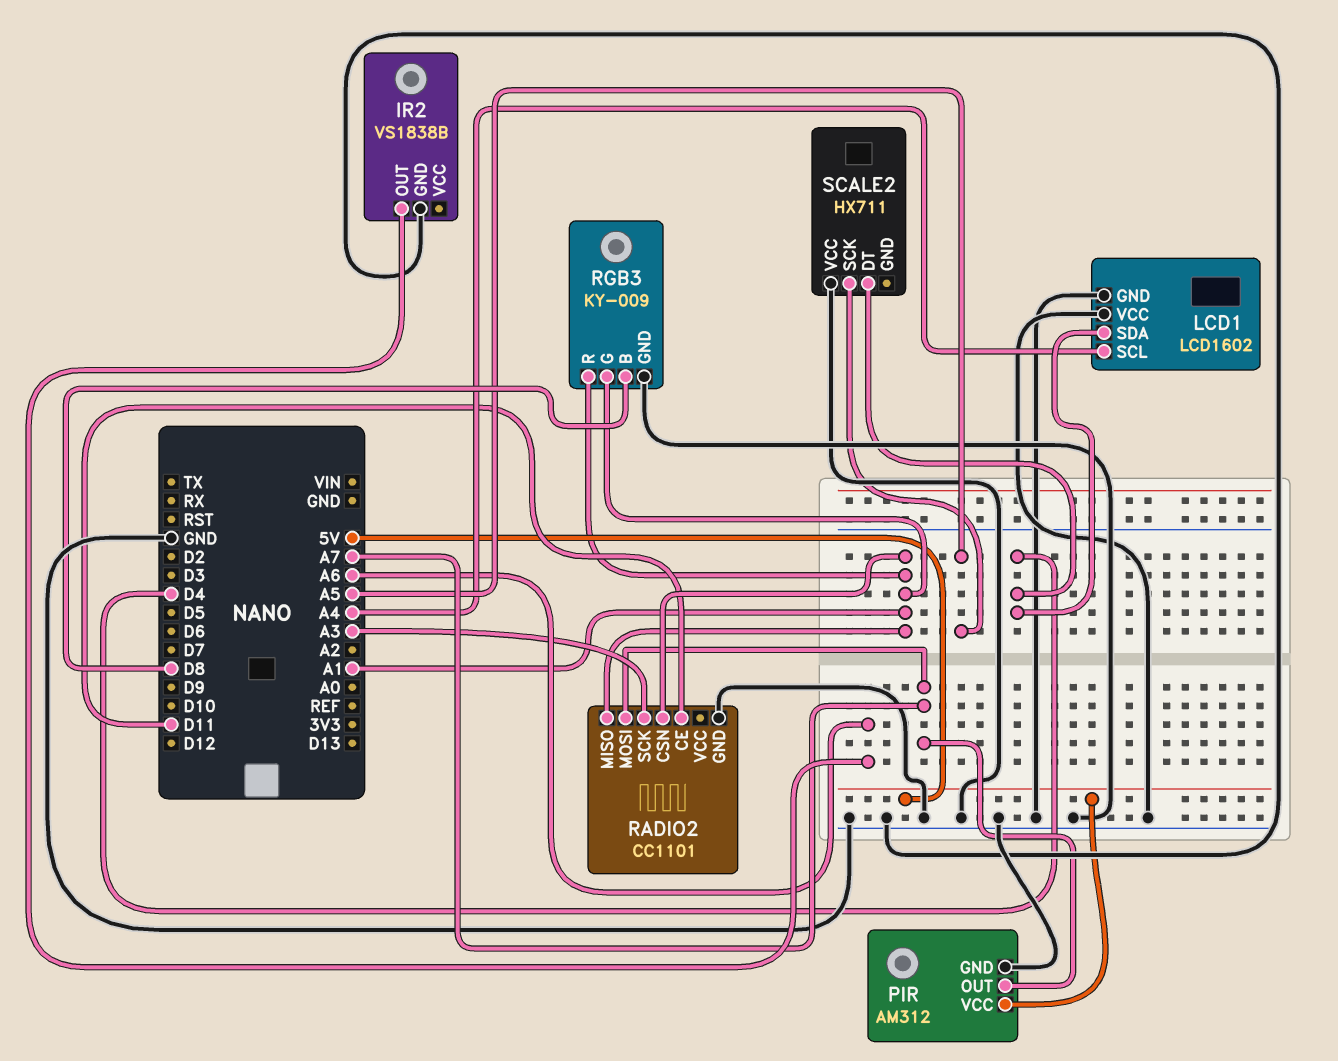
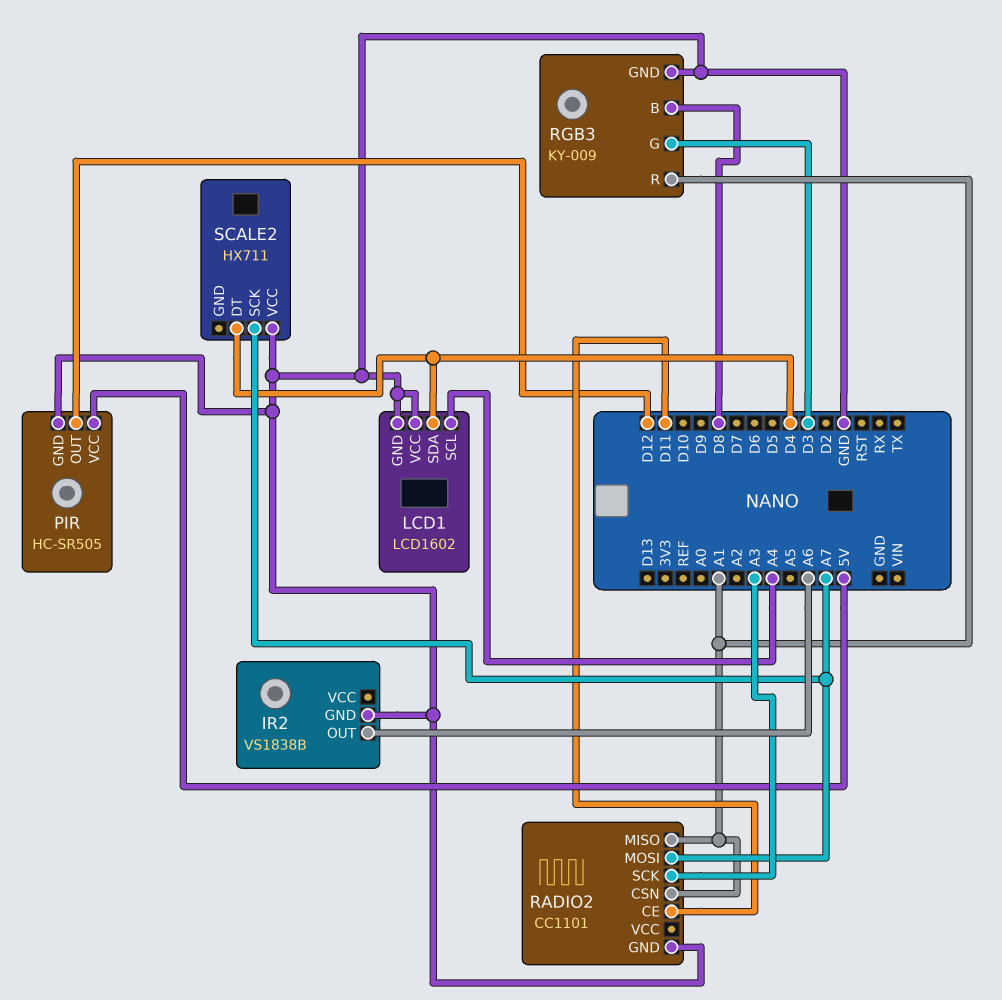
PIR: AM312 -> HC-SR505
PIR pin OUT: A7 -> D12
RGB3 pin G: A1 -> D3
SCALE2 pin SCK: A5 -> A7

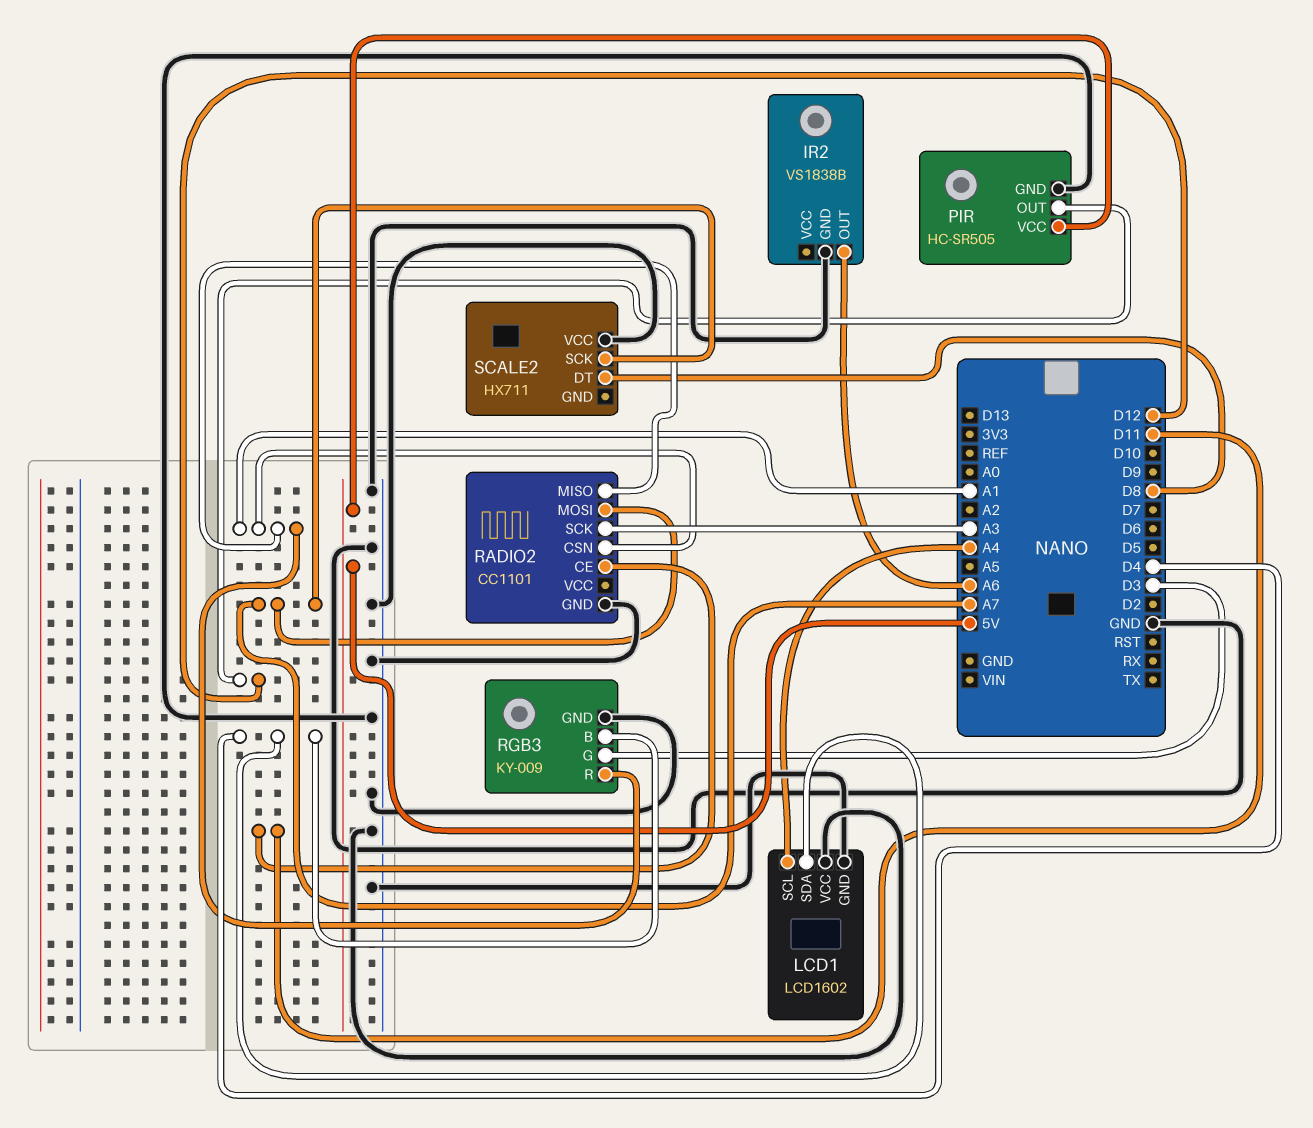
RGB3 pin B: D8 -> D4
SCALE2 pin DT: D4 -> D8

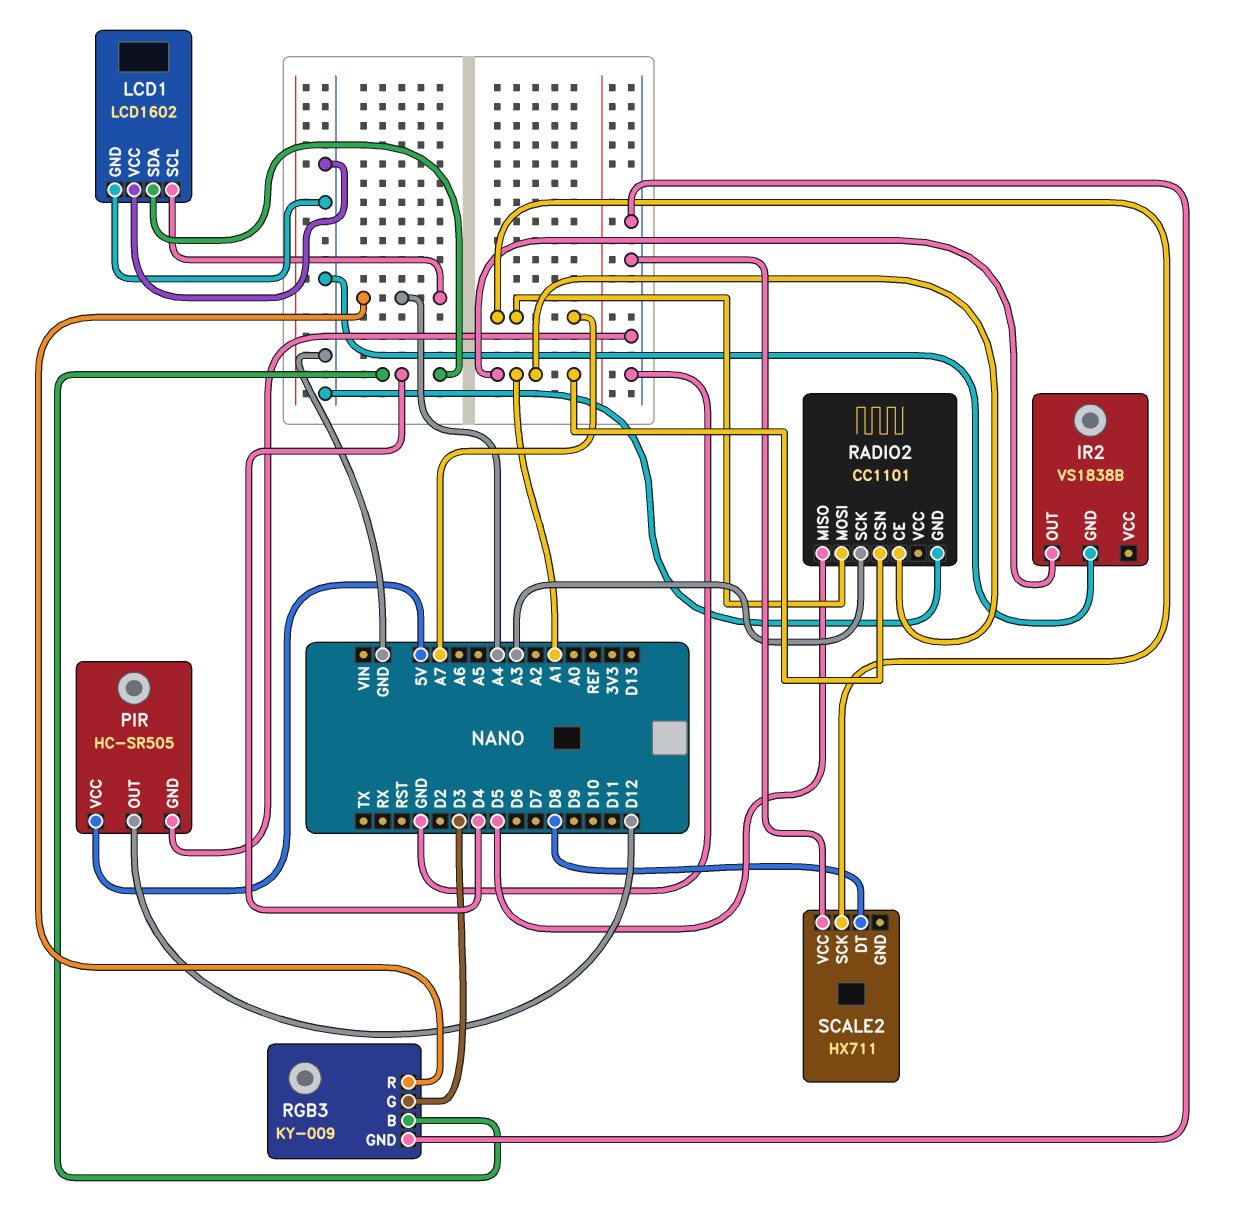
IR2 pin OUT: A6 -> A1
RADIO2 pin CE: D11 -> A1
RADIO2 pin MISO: A1 -> D5
RGB3 pin R: A1 -> A4

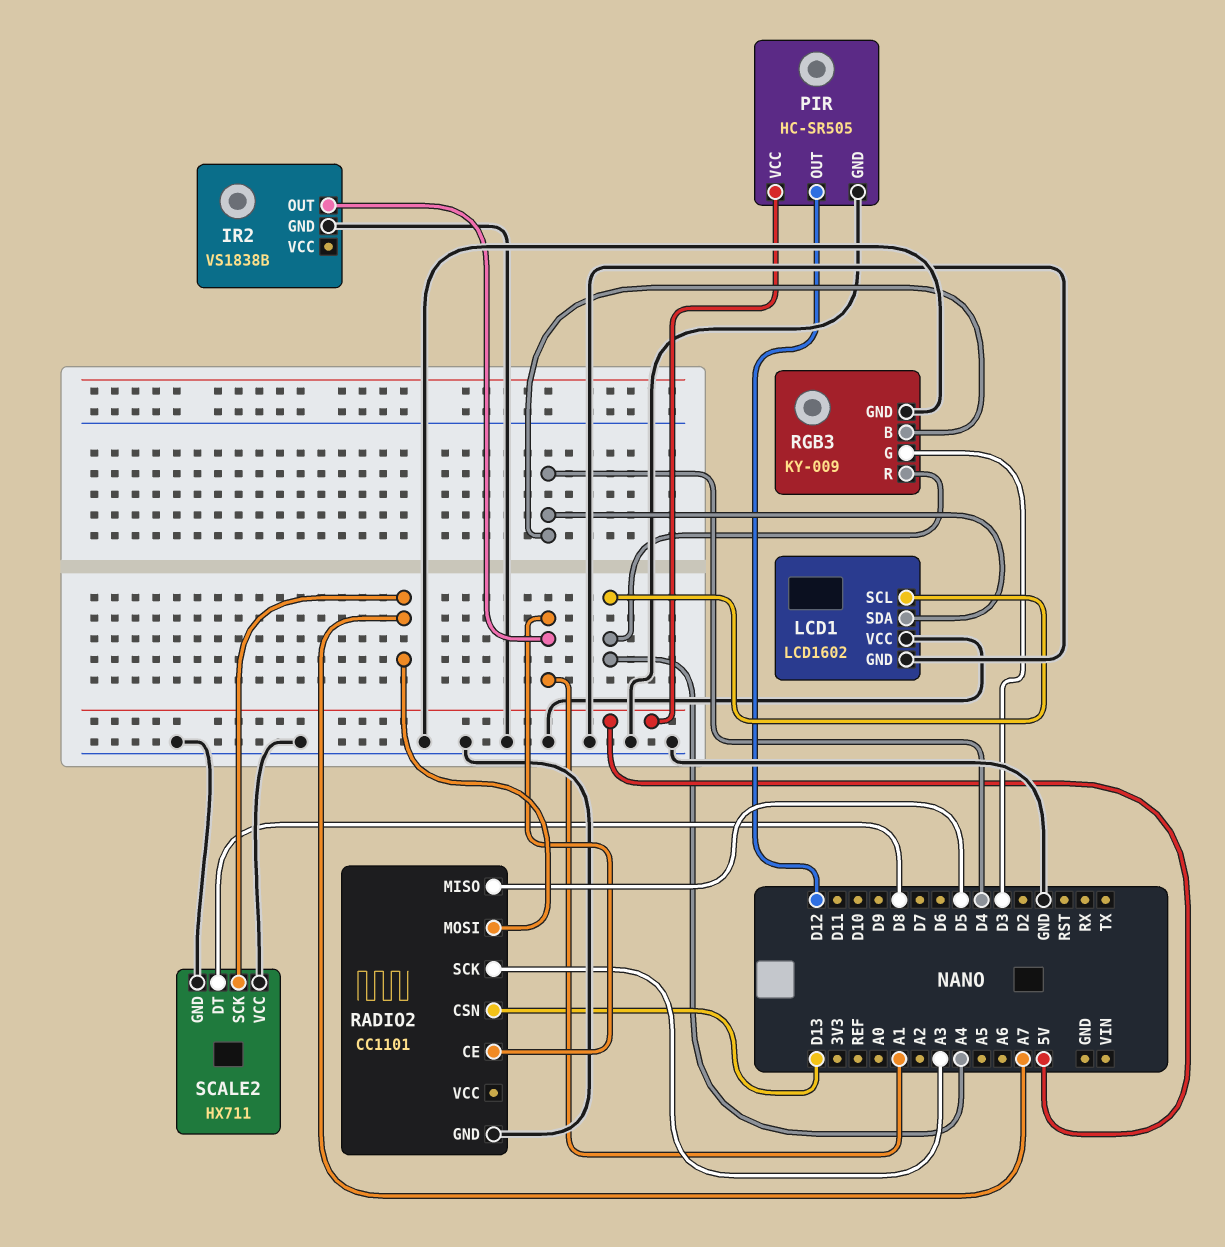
RADIO2 pin CSN: A1 -> D13
SCALE2 pin GND: none -> GND

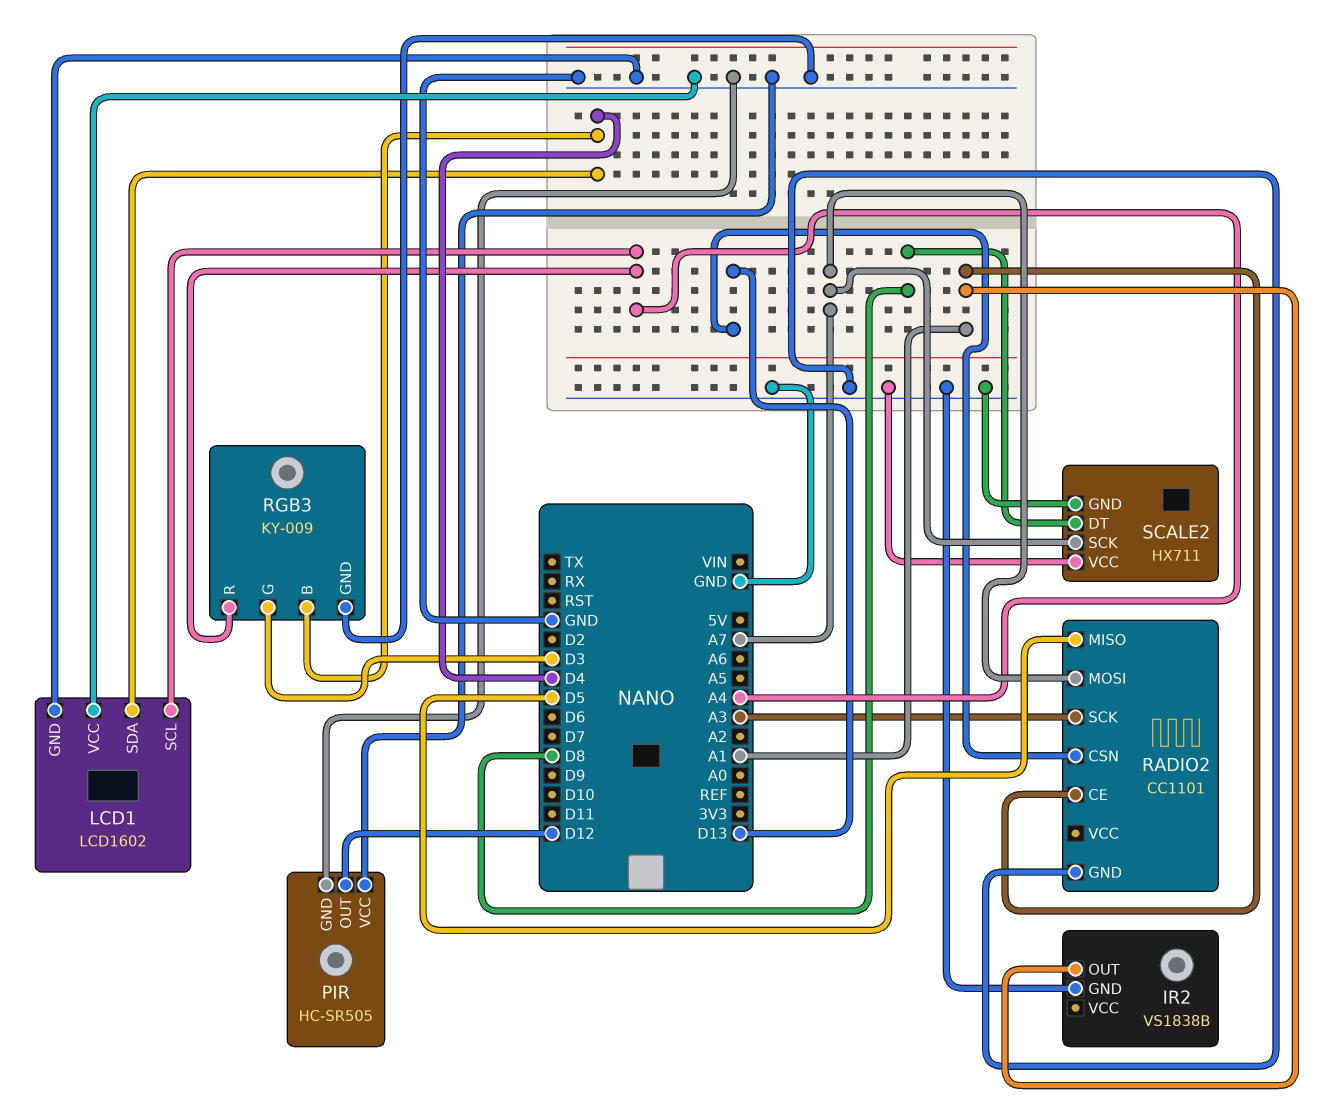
PIR pin VCC: 5V -> GND

